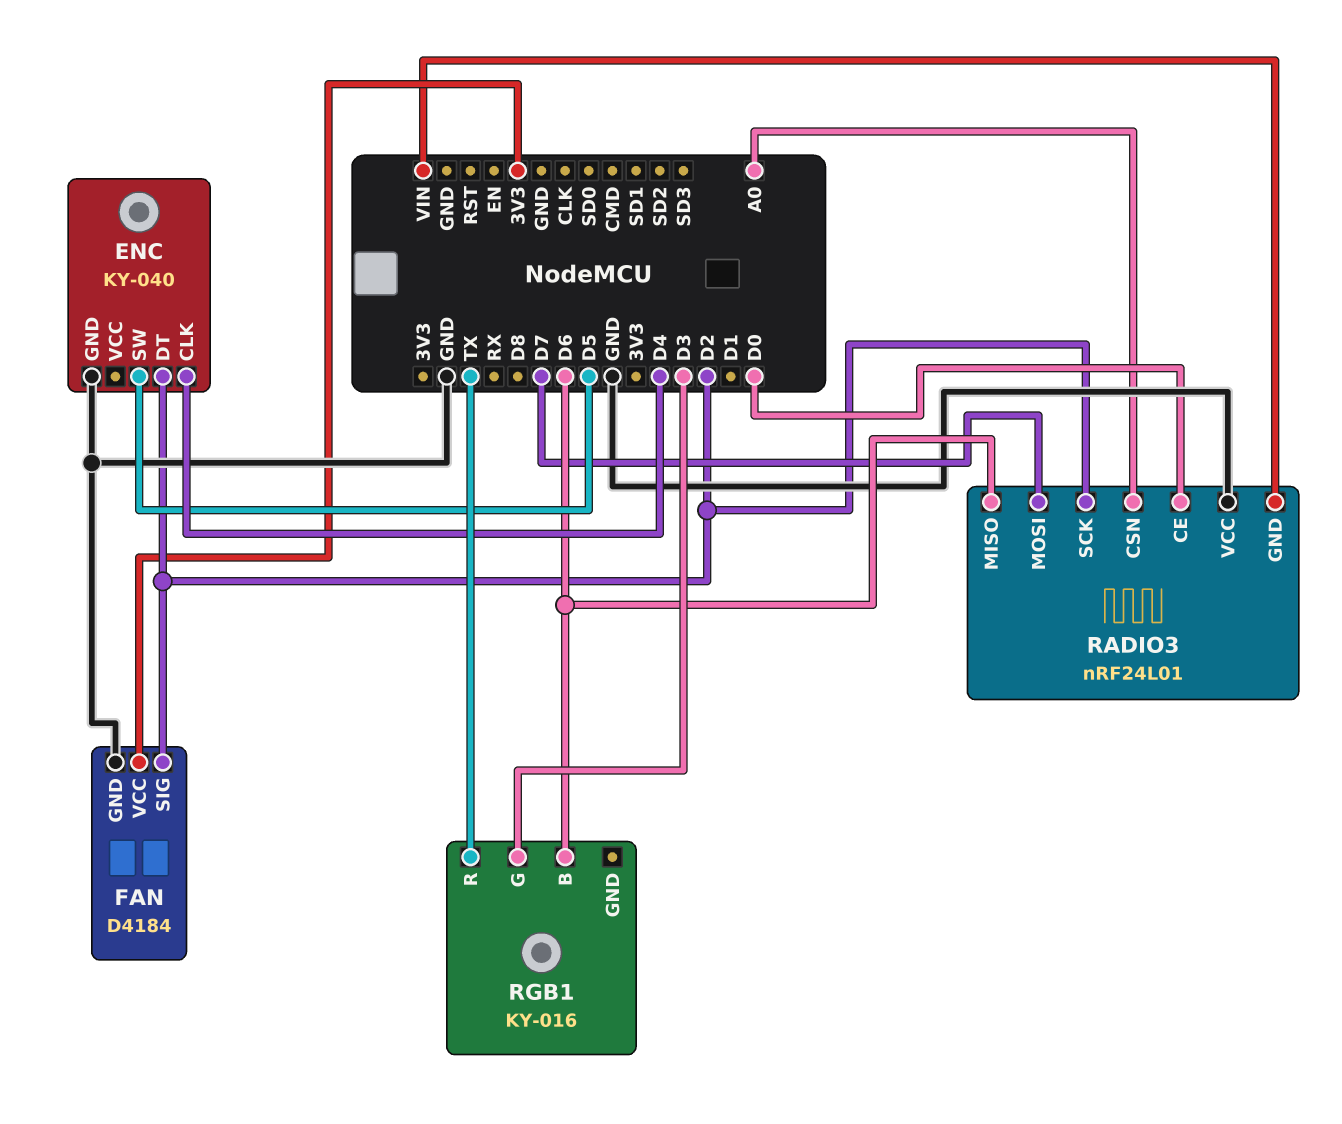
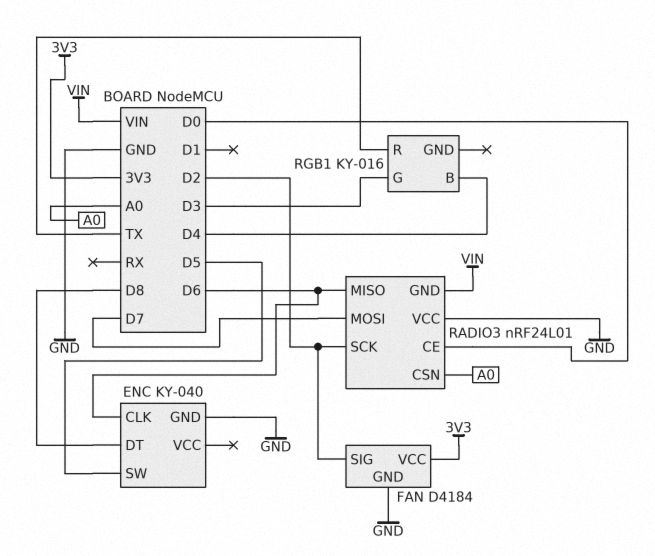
ENC pin CLK: D4 -> D6
ENC pin DT: D2 -> D8
RGB1 pin B: D6 -> D4

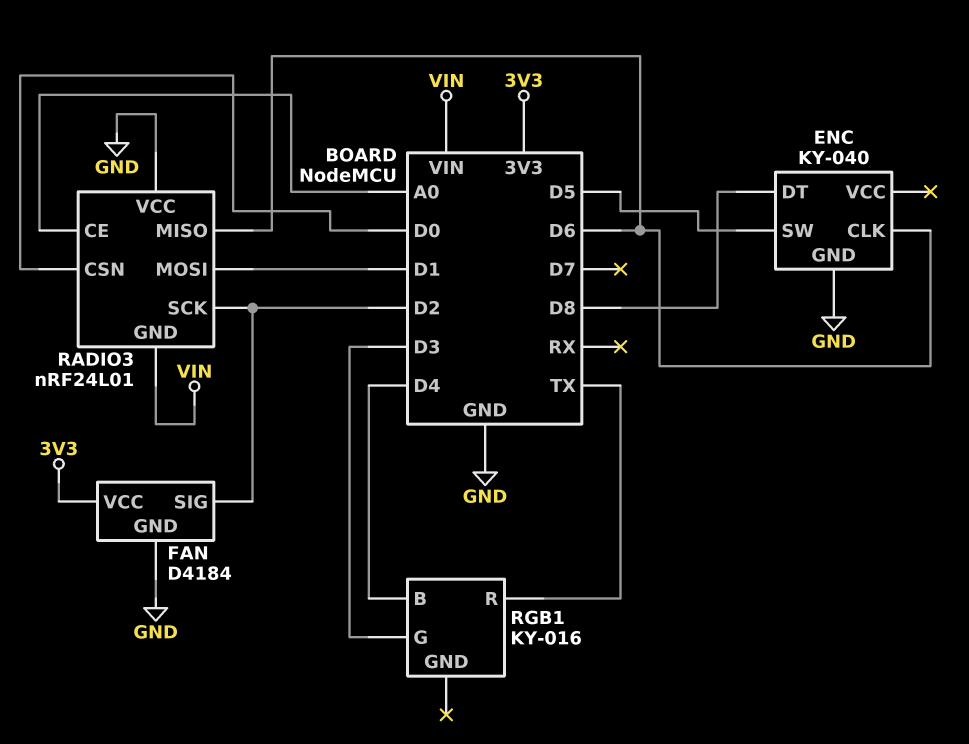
RADIO3 pin CE: D0 -> A0
RADIO3 pin CSN: A0 -> D0
RADIO3 pin MOSI: D7 -> D1

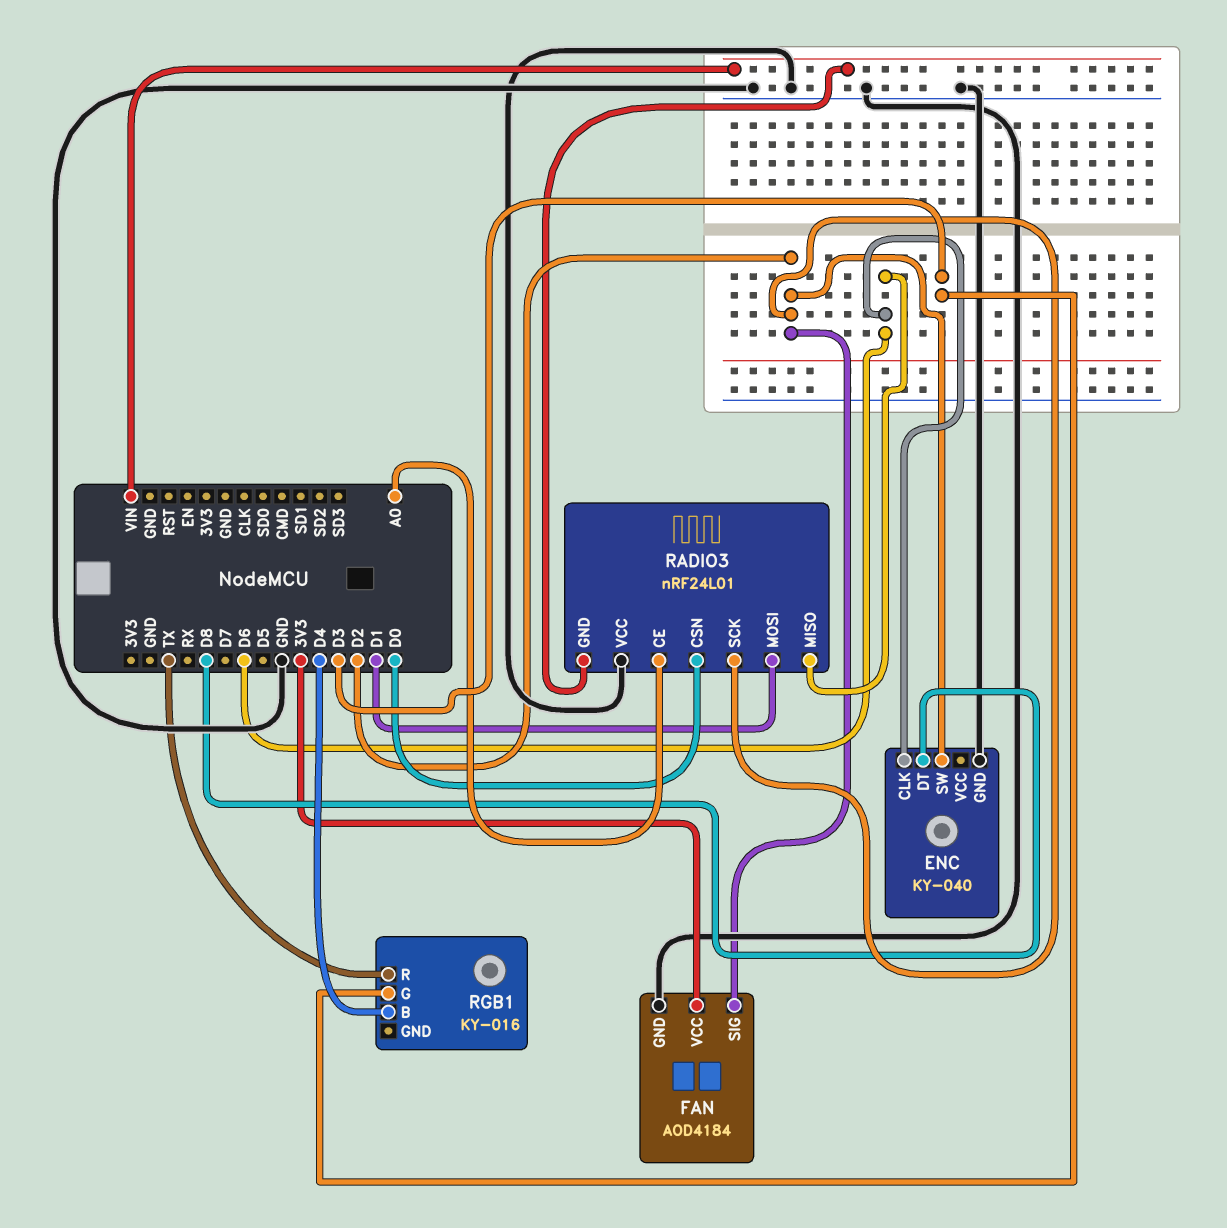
ENC pin SW: D5 -> D2
FAN: D4184 -> AOD4184

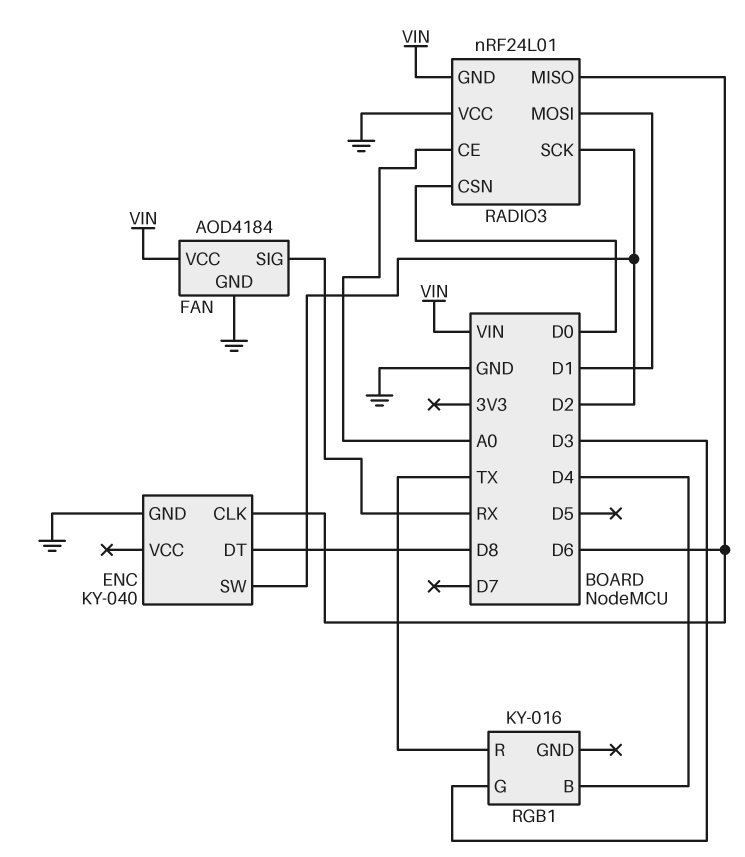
FAN pin SIG: D2 -> RX
FAN pin VCC: 3V3 -> VIN

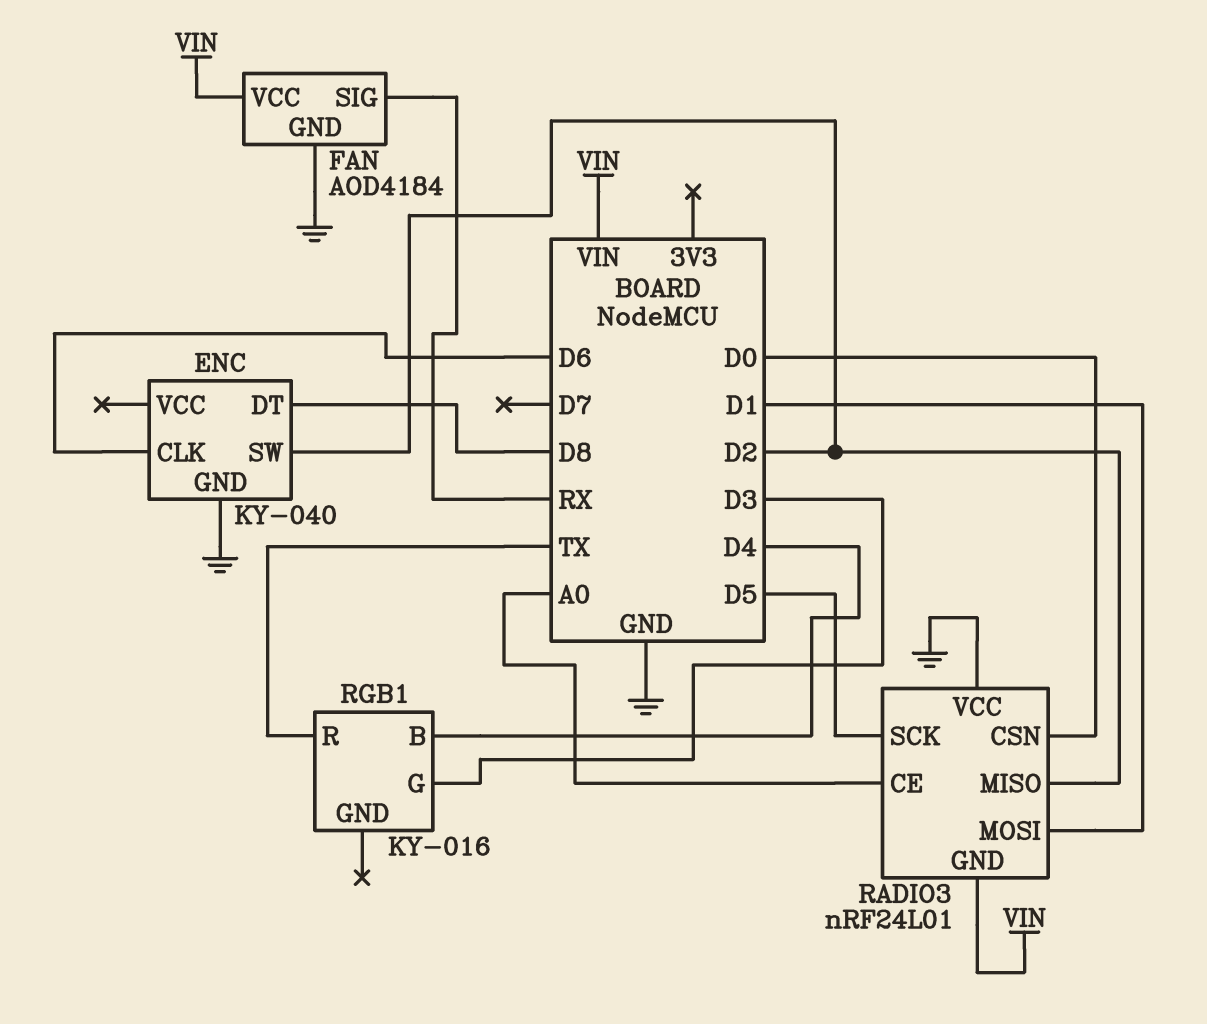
RADIO3 pin MISO: D6 -> D2
RADIO3 pin SCK: D2 -> D5

